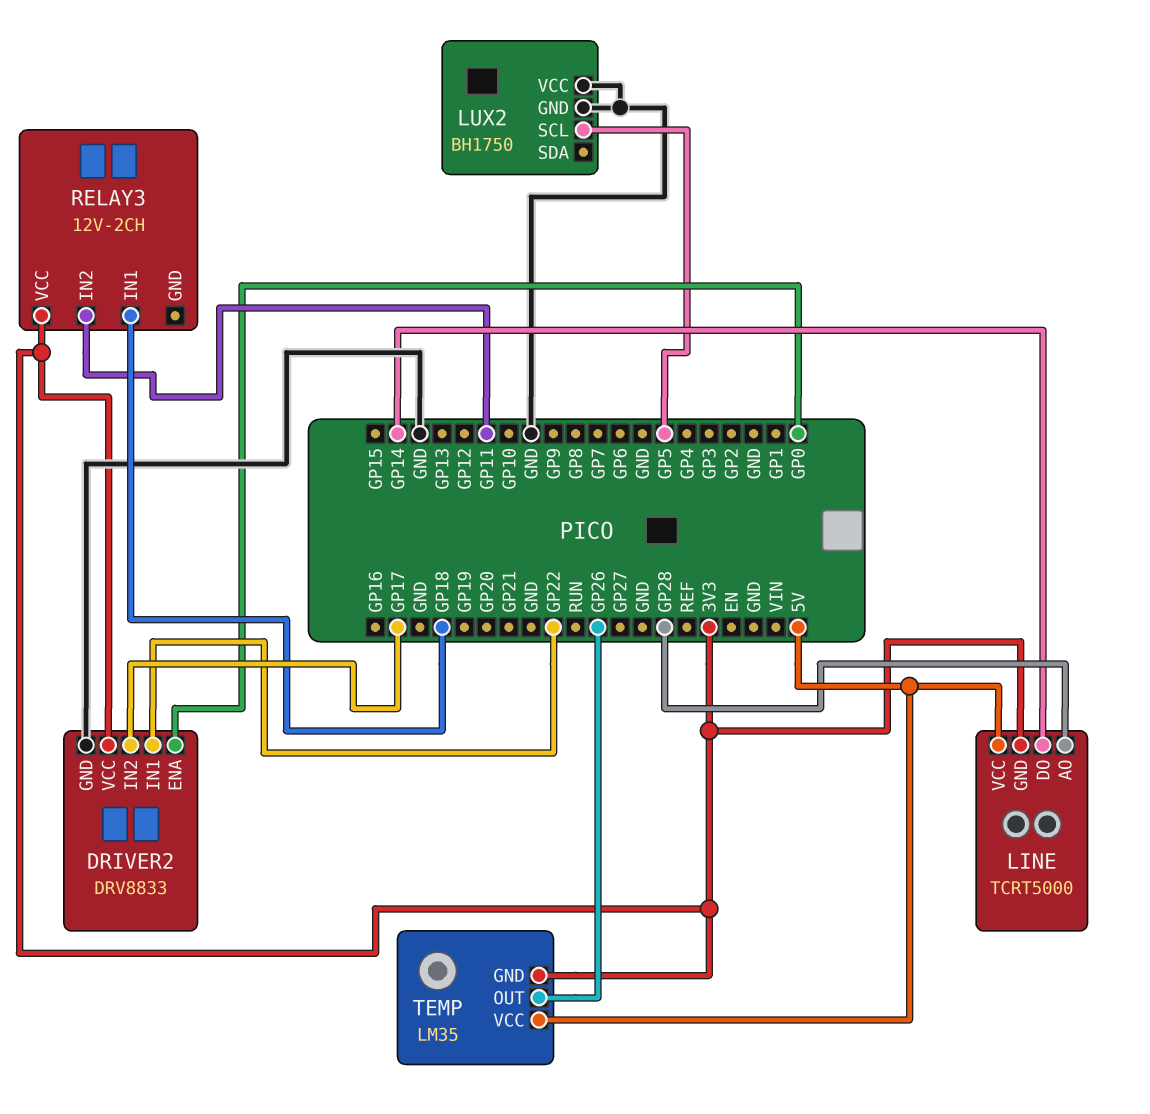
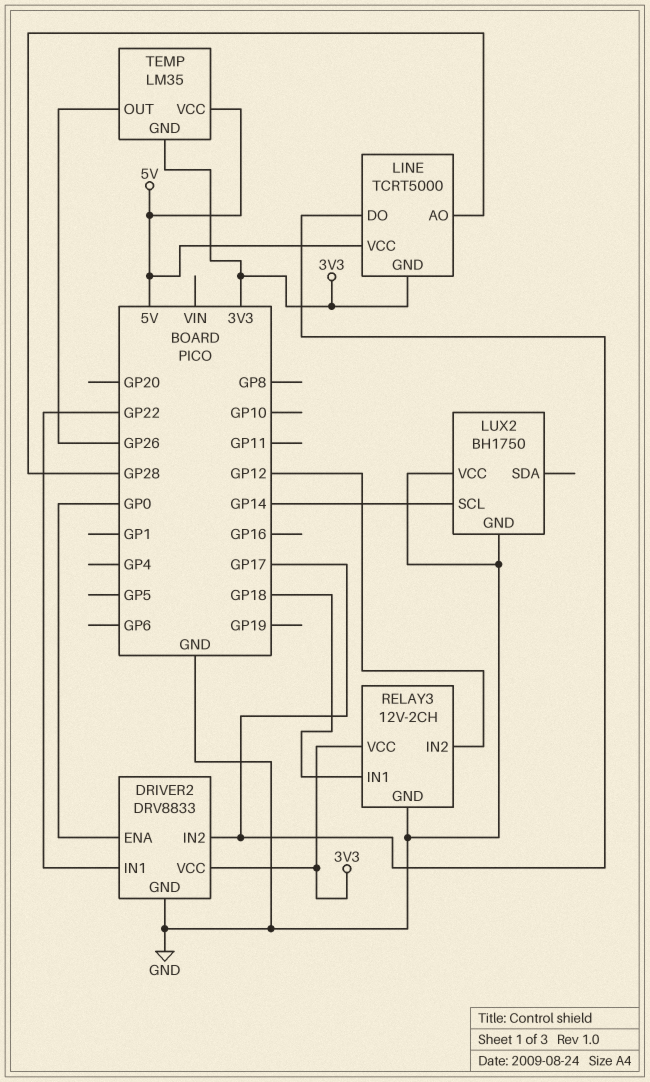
LINE pin DO: GP14 -> GP17
LUX2 pin SCL: GP5 -> GP14
RELAY3 pin GND: none -> GND
RELAY3 pin IN2: GP11 -> GP12

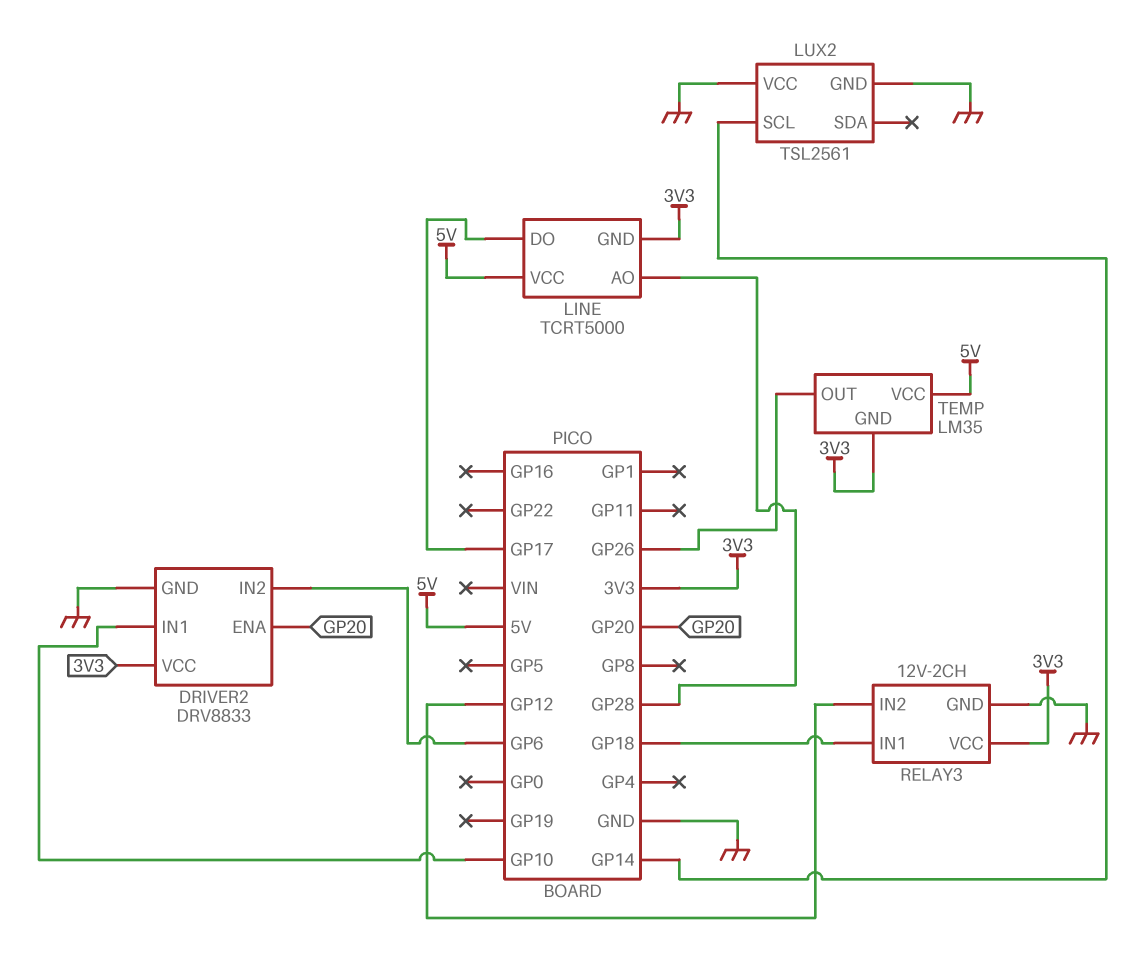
DRIVER2 pin ENA: GP0 -> GP20
DRIVER2 pin IN1: GP22 -> GP10
DRIVER2 pin IN2: GP17 -> GP6
LUX2: BH1750 -> TSL2561

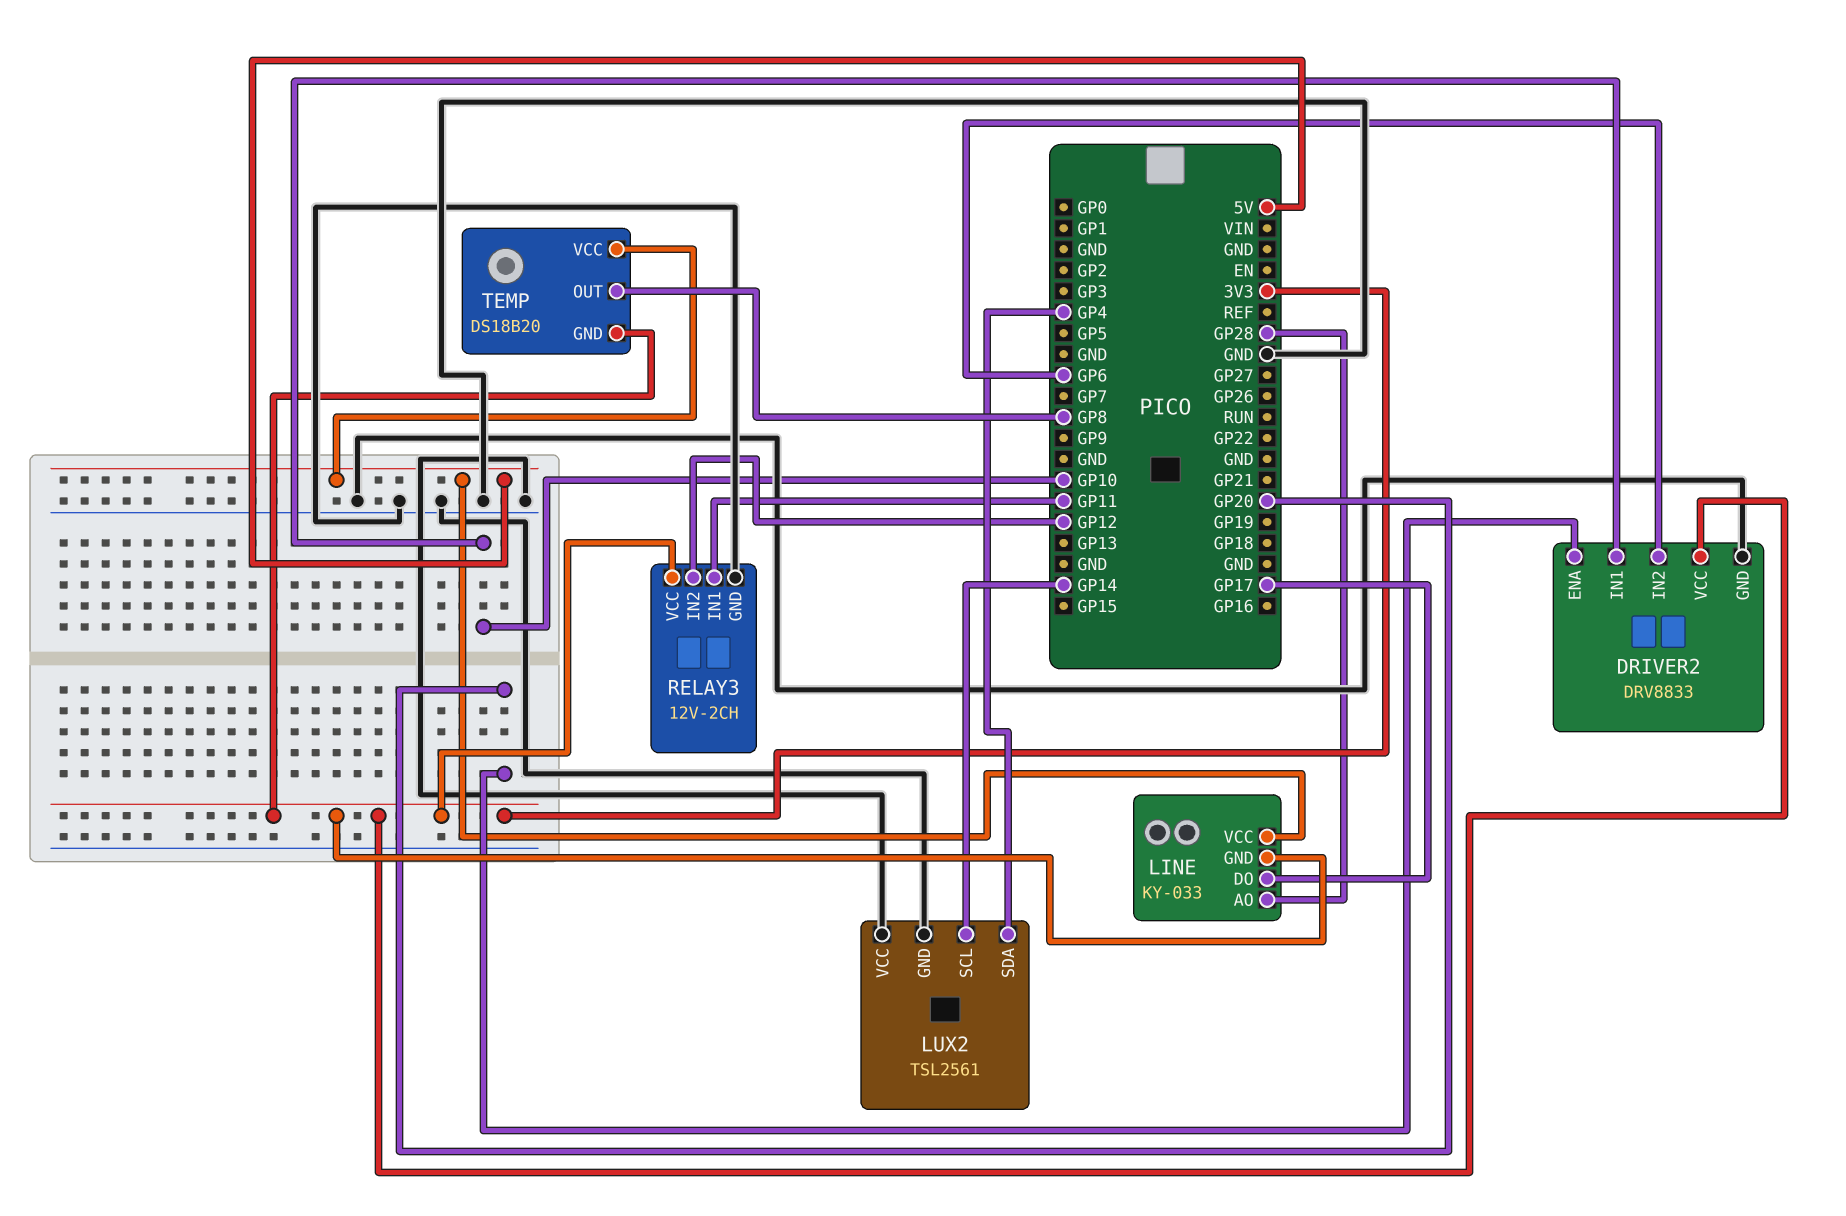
LINE: TCRT5000 -> KY-033
LUX2 pin SDA: none -> GP4
RELAY3 pin IN1: GP18 -> GP11
TEMP: LM35 -> DS18B20
TEMP pin OUT: GP26 -> GP8

